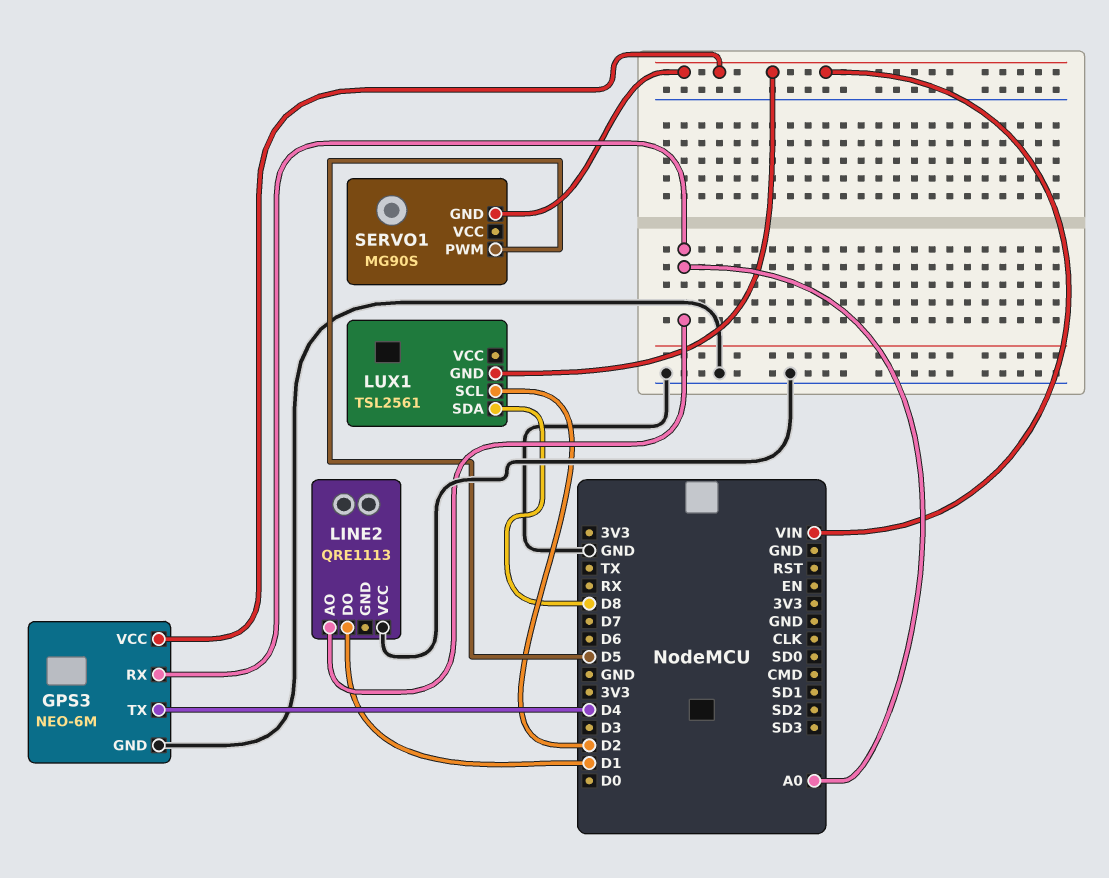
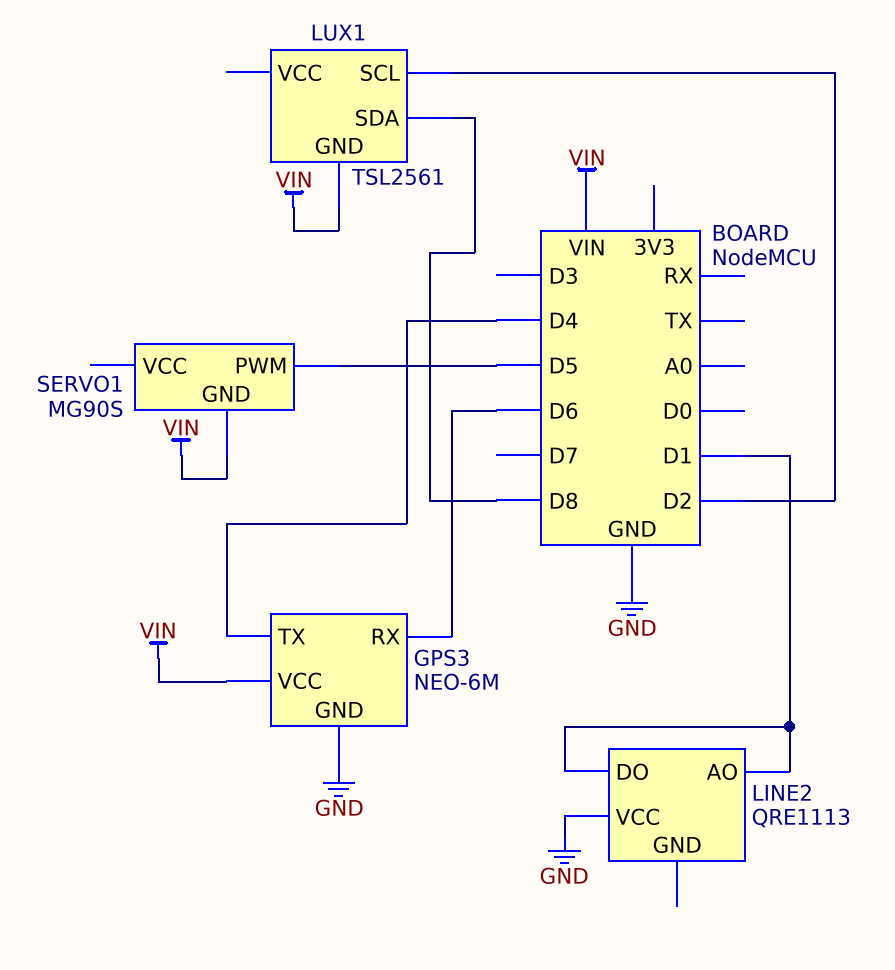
GPS3 pin RX: A0 -> D6
LINE2 pin AO: A0 -> D1

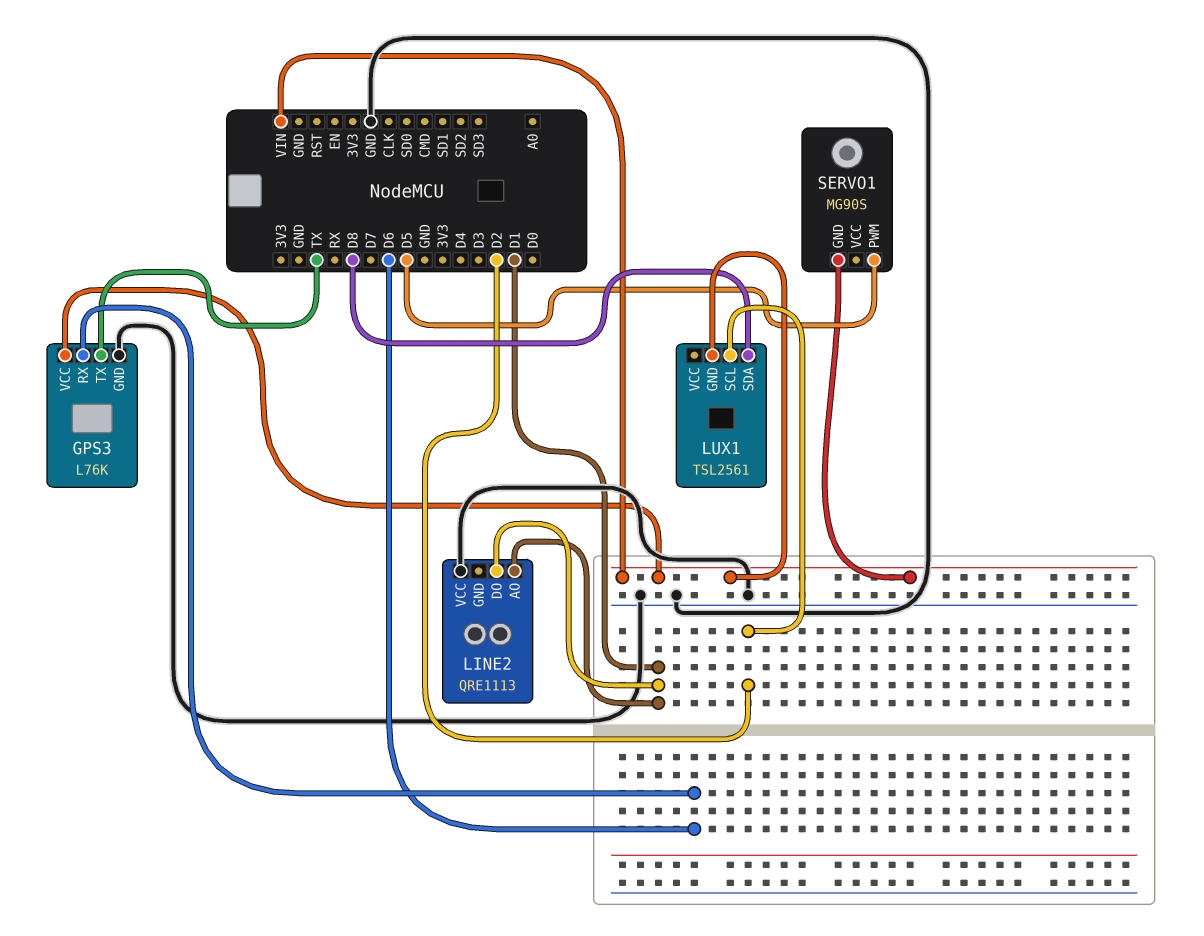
GPS3: NEO-6M -> L76K
GPS3 pin TX: D4 -> TX

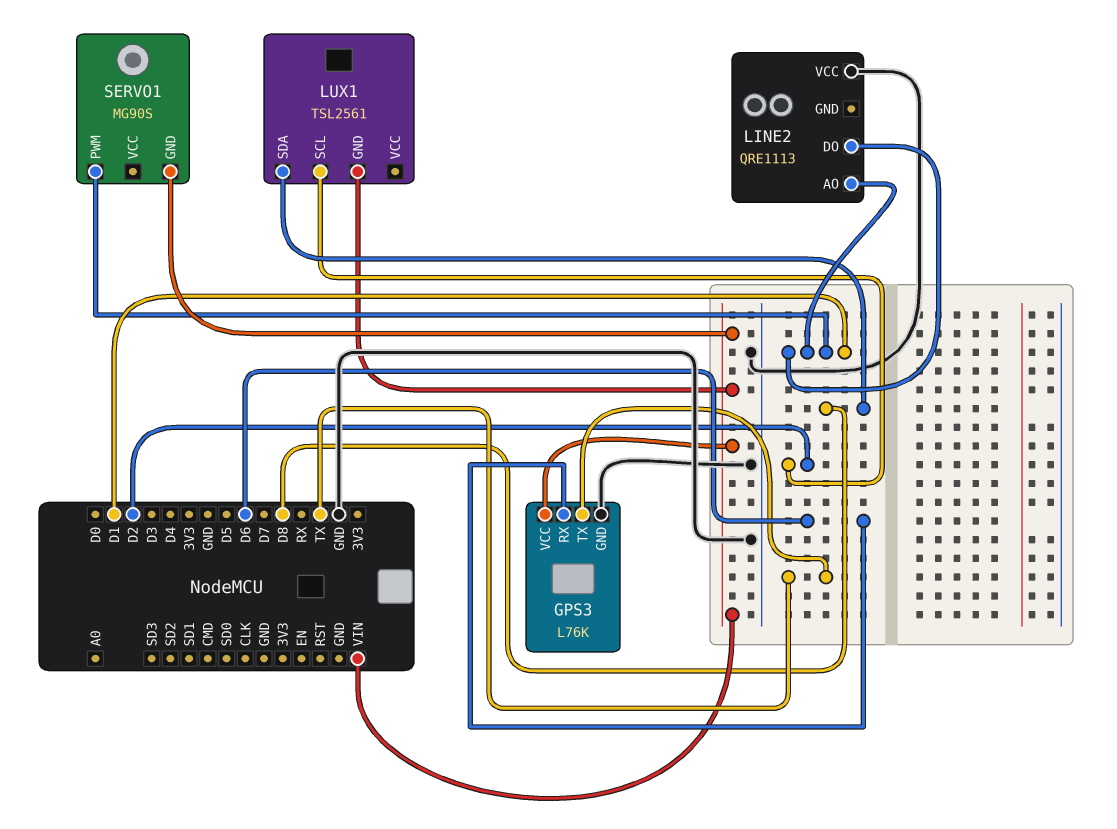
SERVO1 pin PWM: D5 -> D1

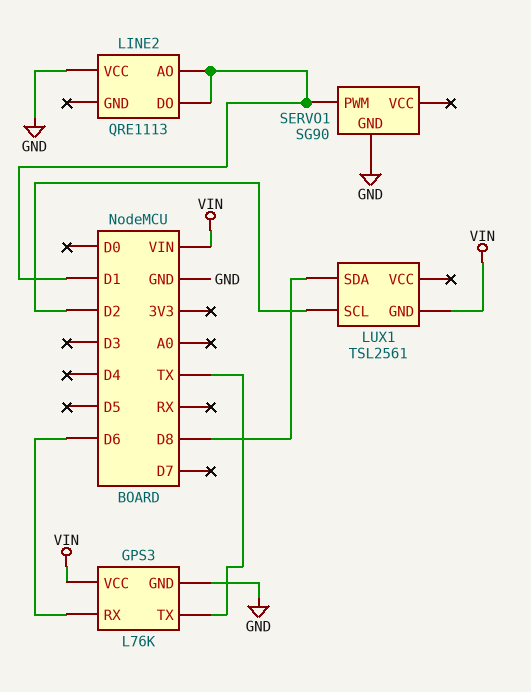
SERVO1: MG90S -> SG90
SERVO1 pin GND: VIN -> GND

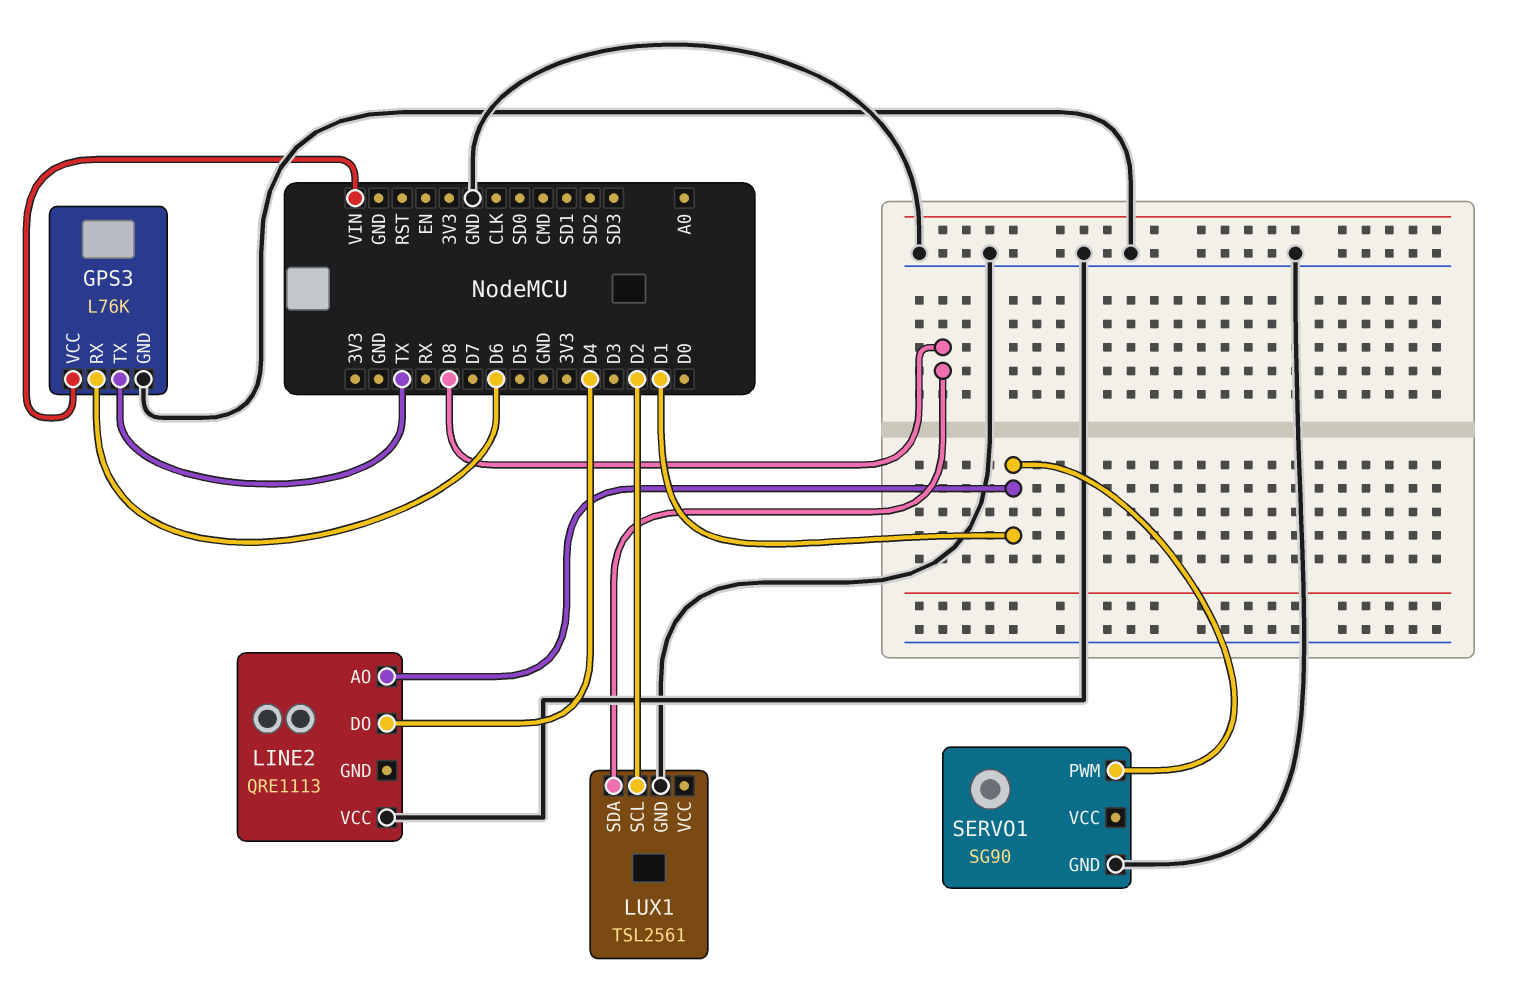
LINE2 pin DO: D1 -> D4
LUX1 pin GND: VIN -> GND

